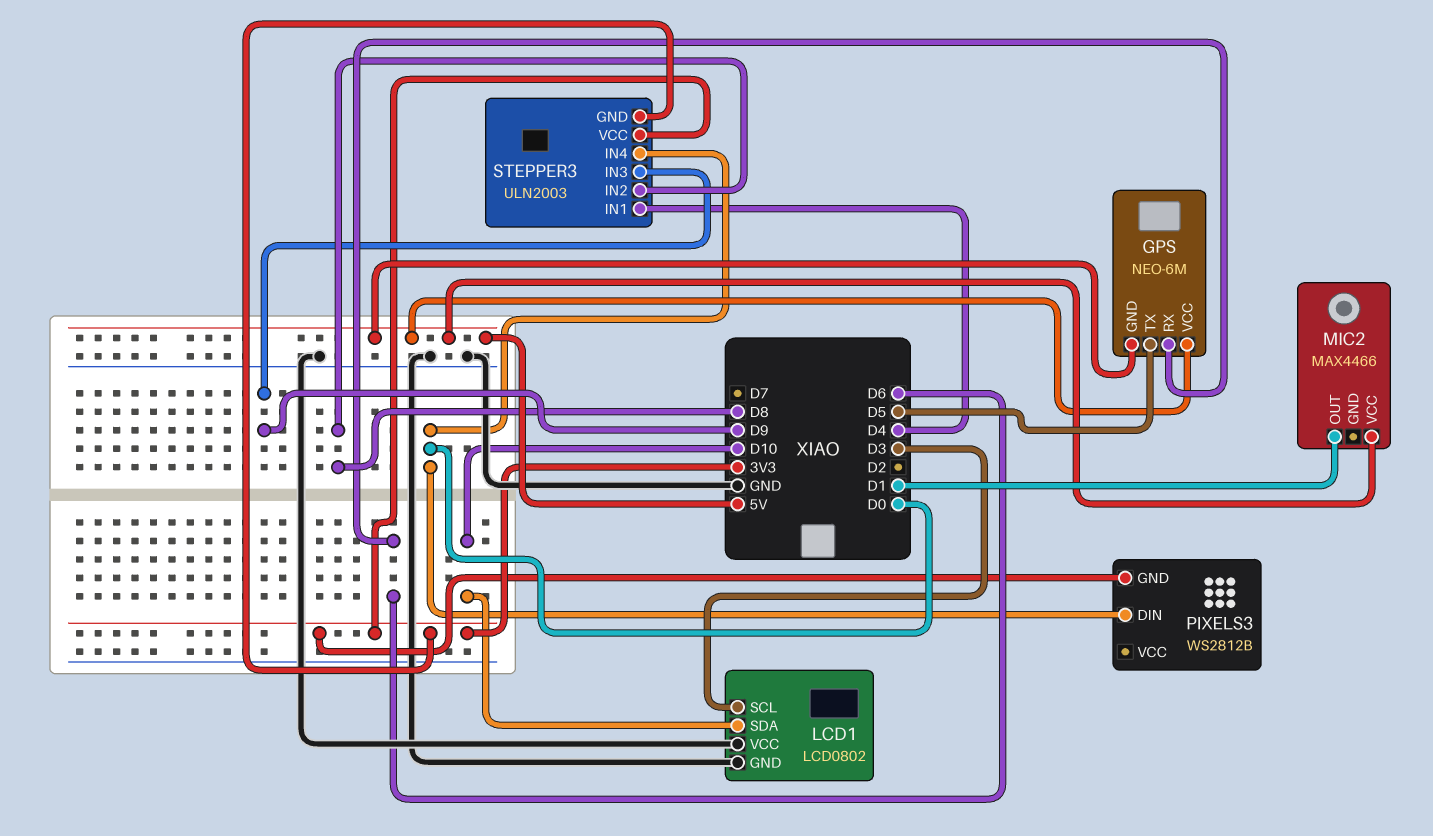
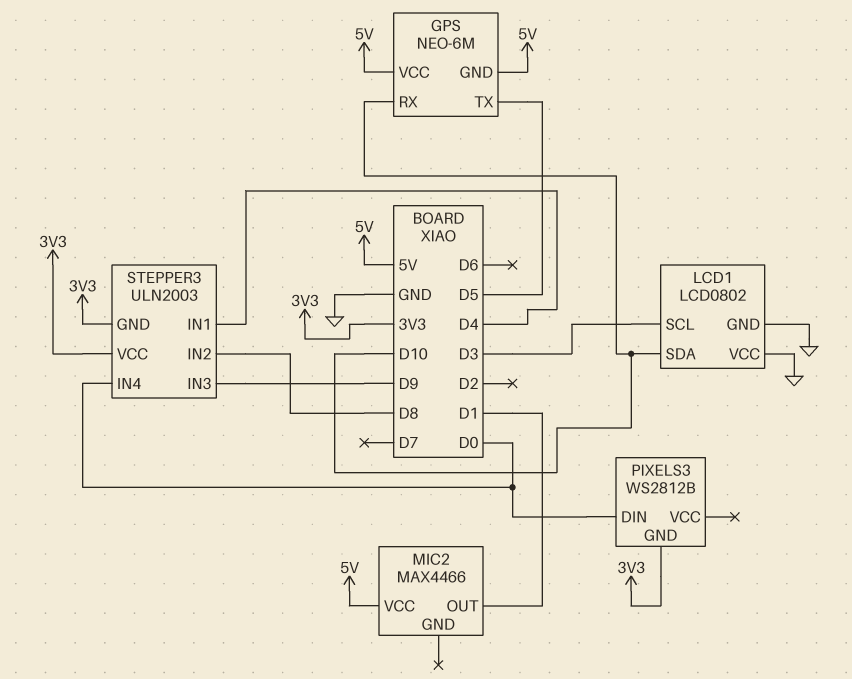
GPS pin RX: D6 -> D10

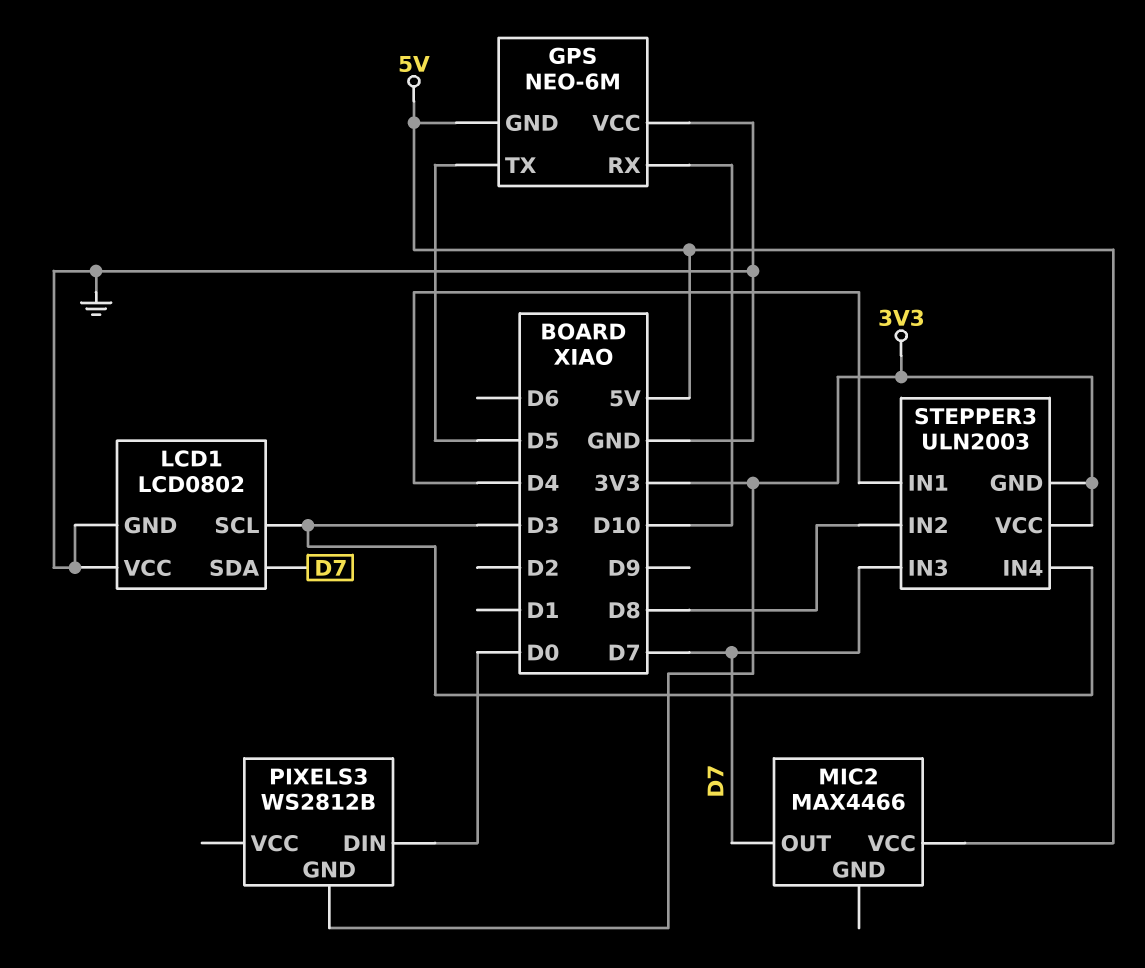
GPS pin VCC: 5V -> GND
LCD1 pin SDA: D10 -> D7
MIC2 pin OUT: D1 -> D7
STEPPER3 pin IN3: D9 -> D7
STEPPER3 pin IN4: D0 -> D3

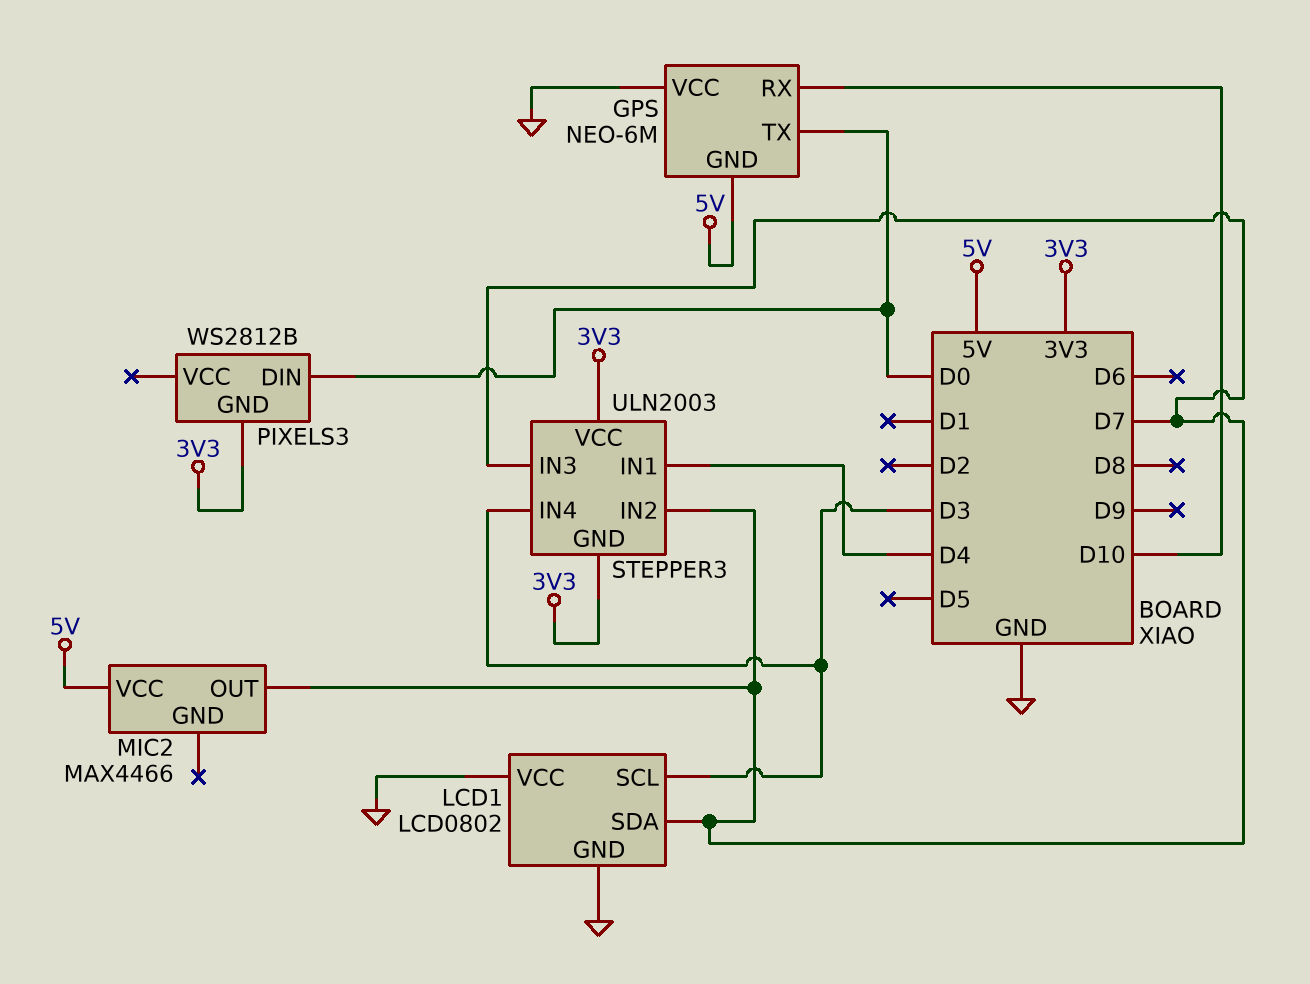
GPS pin TX: D5 -> D0
STEPPER3 pin IN2: D8 -> D7

